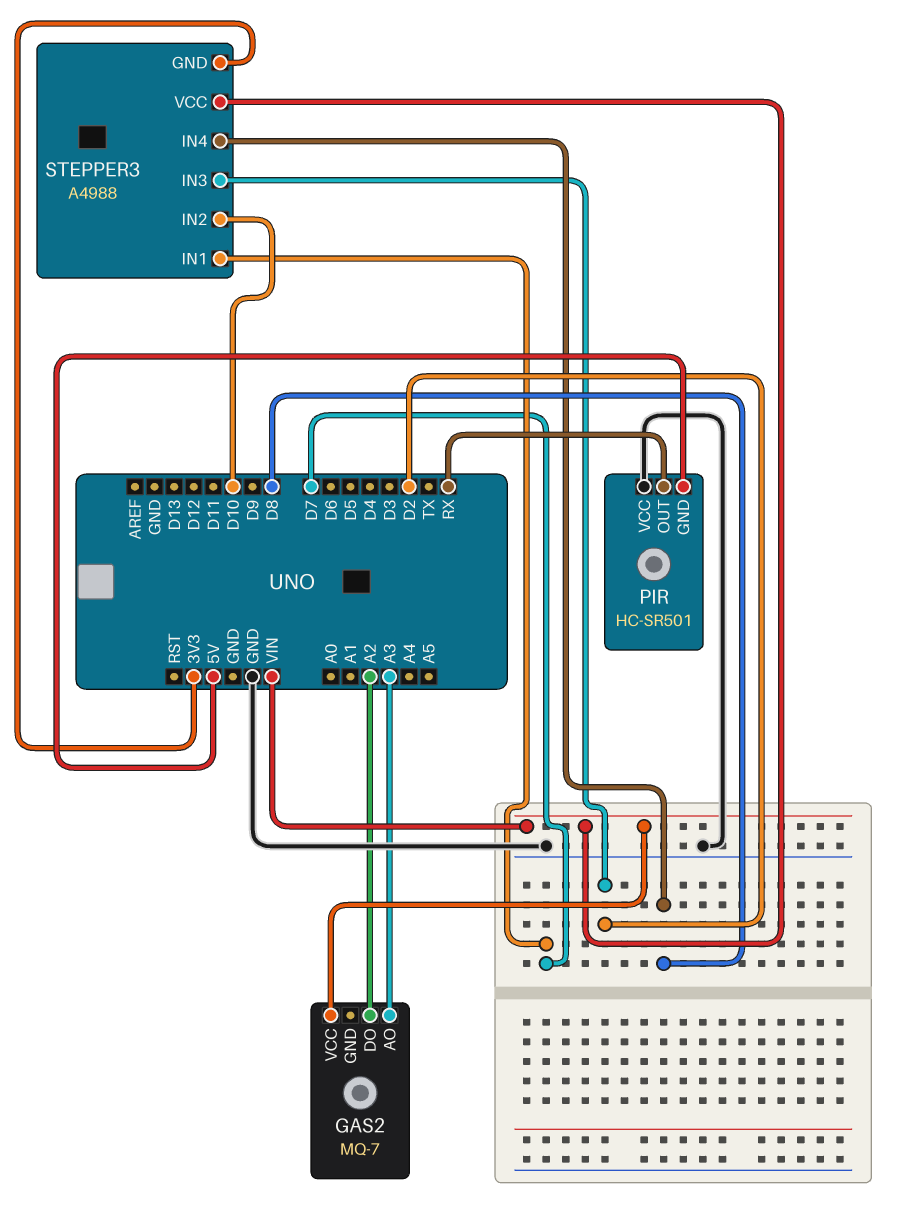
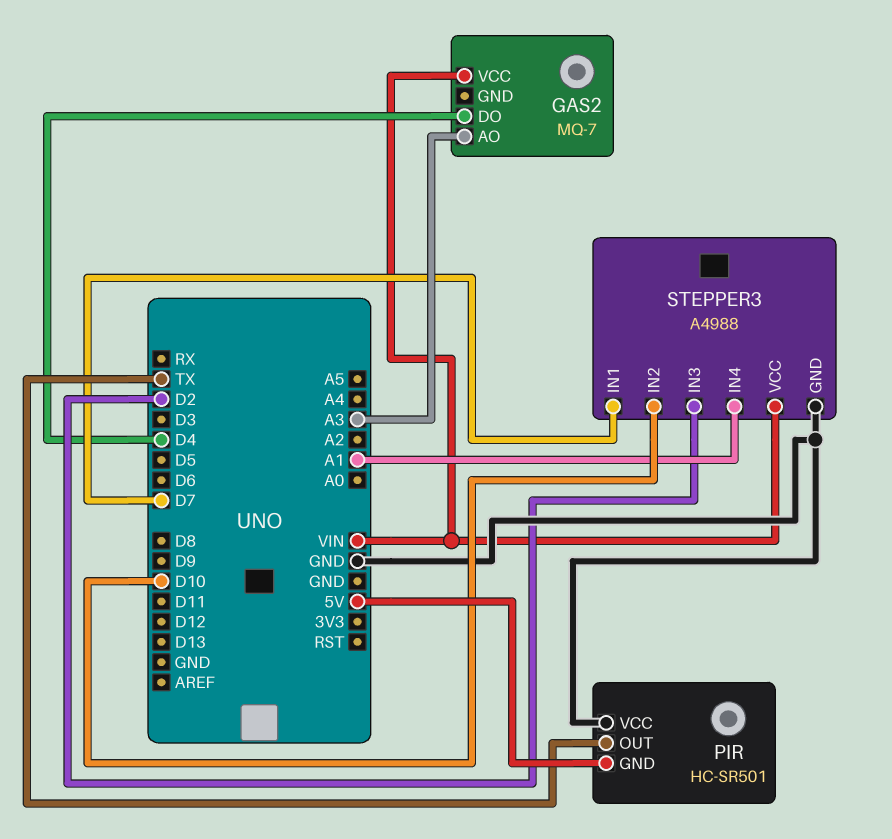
GAS2 pin DO: A2 -> D4
PIR pin OUT: RX -> TX
STEPPER3 pin GND: 3V3 -> GND
STEPPER3 pin IN4: D8 -> A1

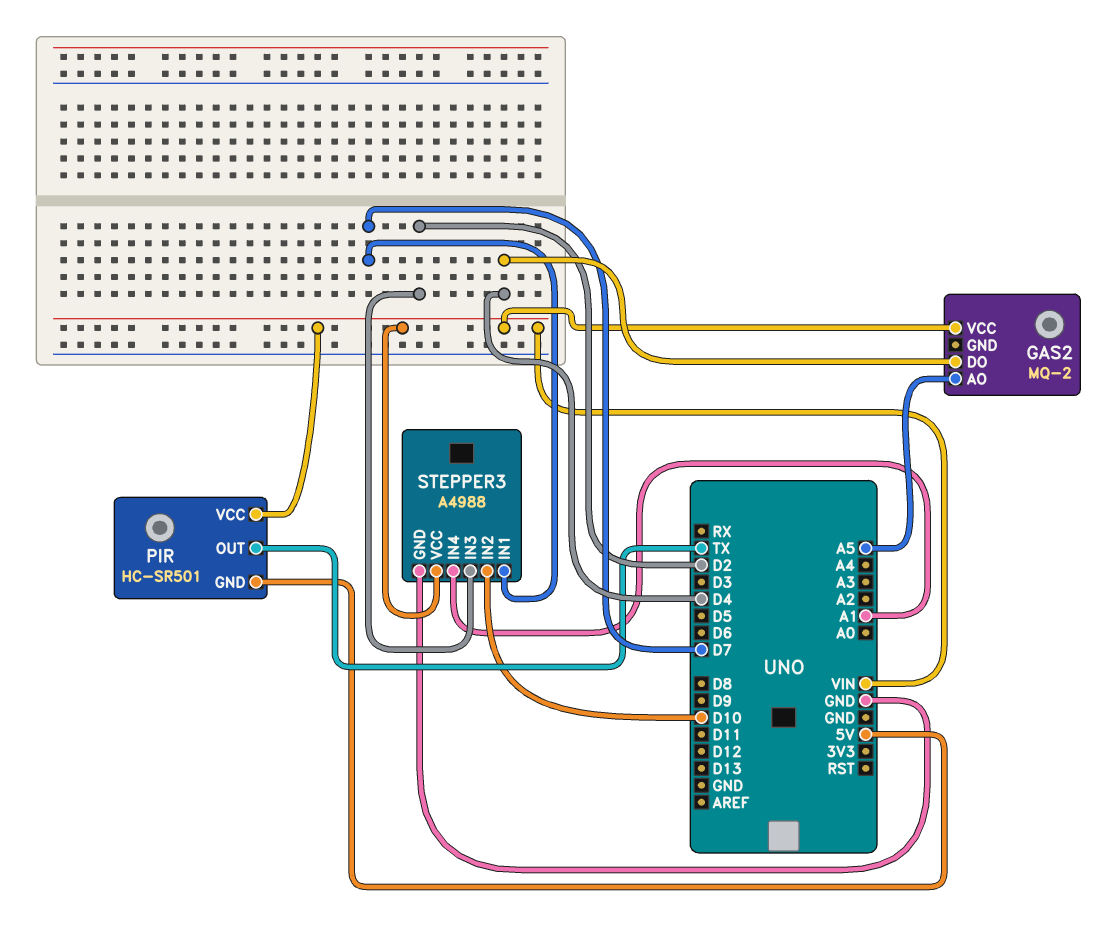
GAS2: MQ-7 -> MQ-2
GAS2 pin AO: A3 -> A5
PIR pin VCC: GND -> VIN

